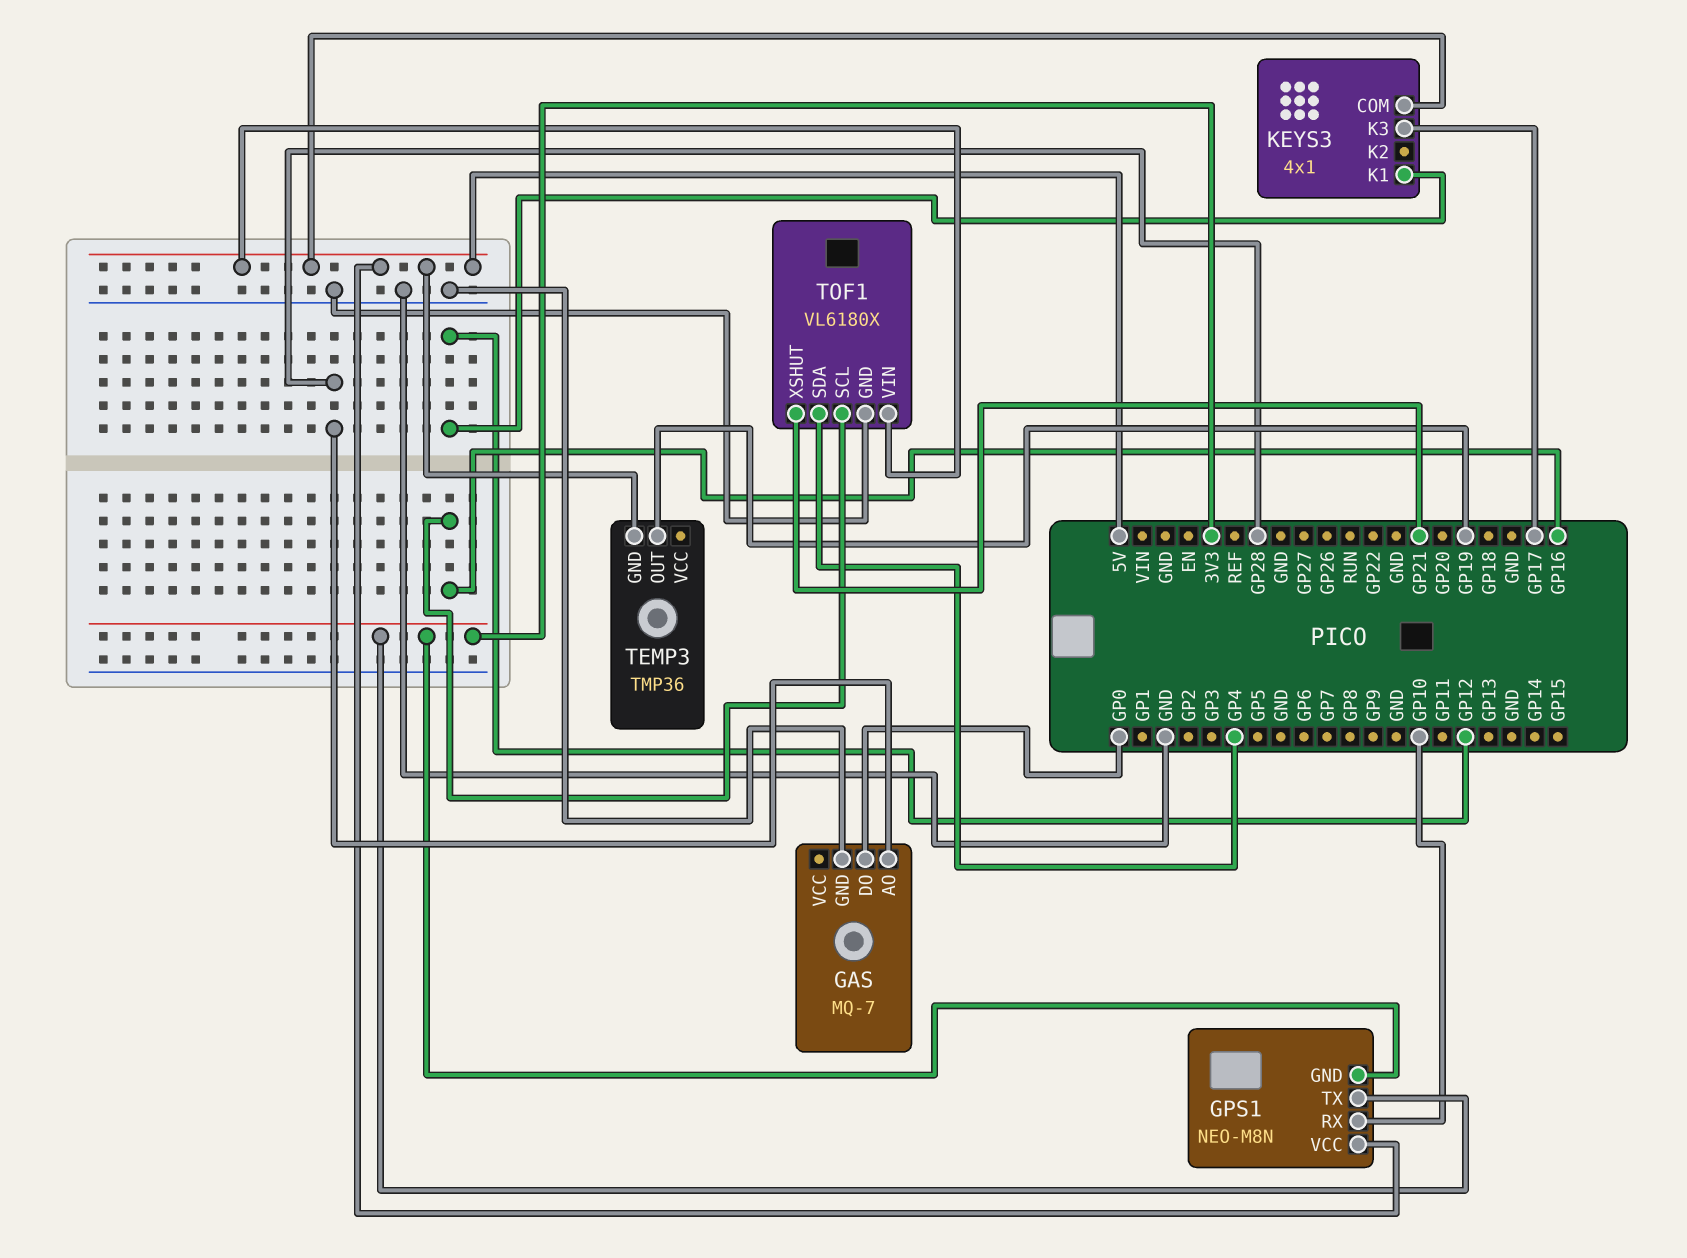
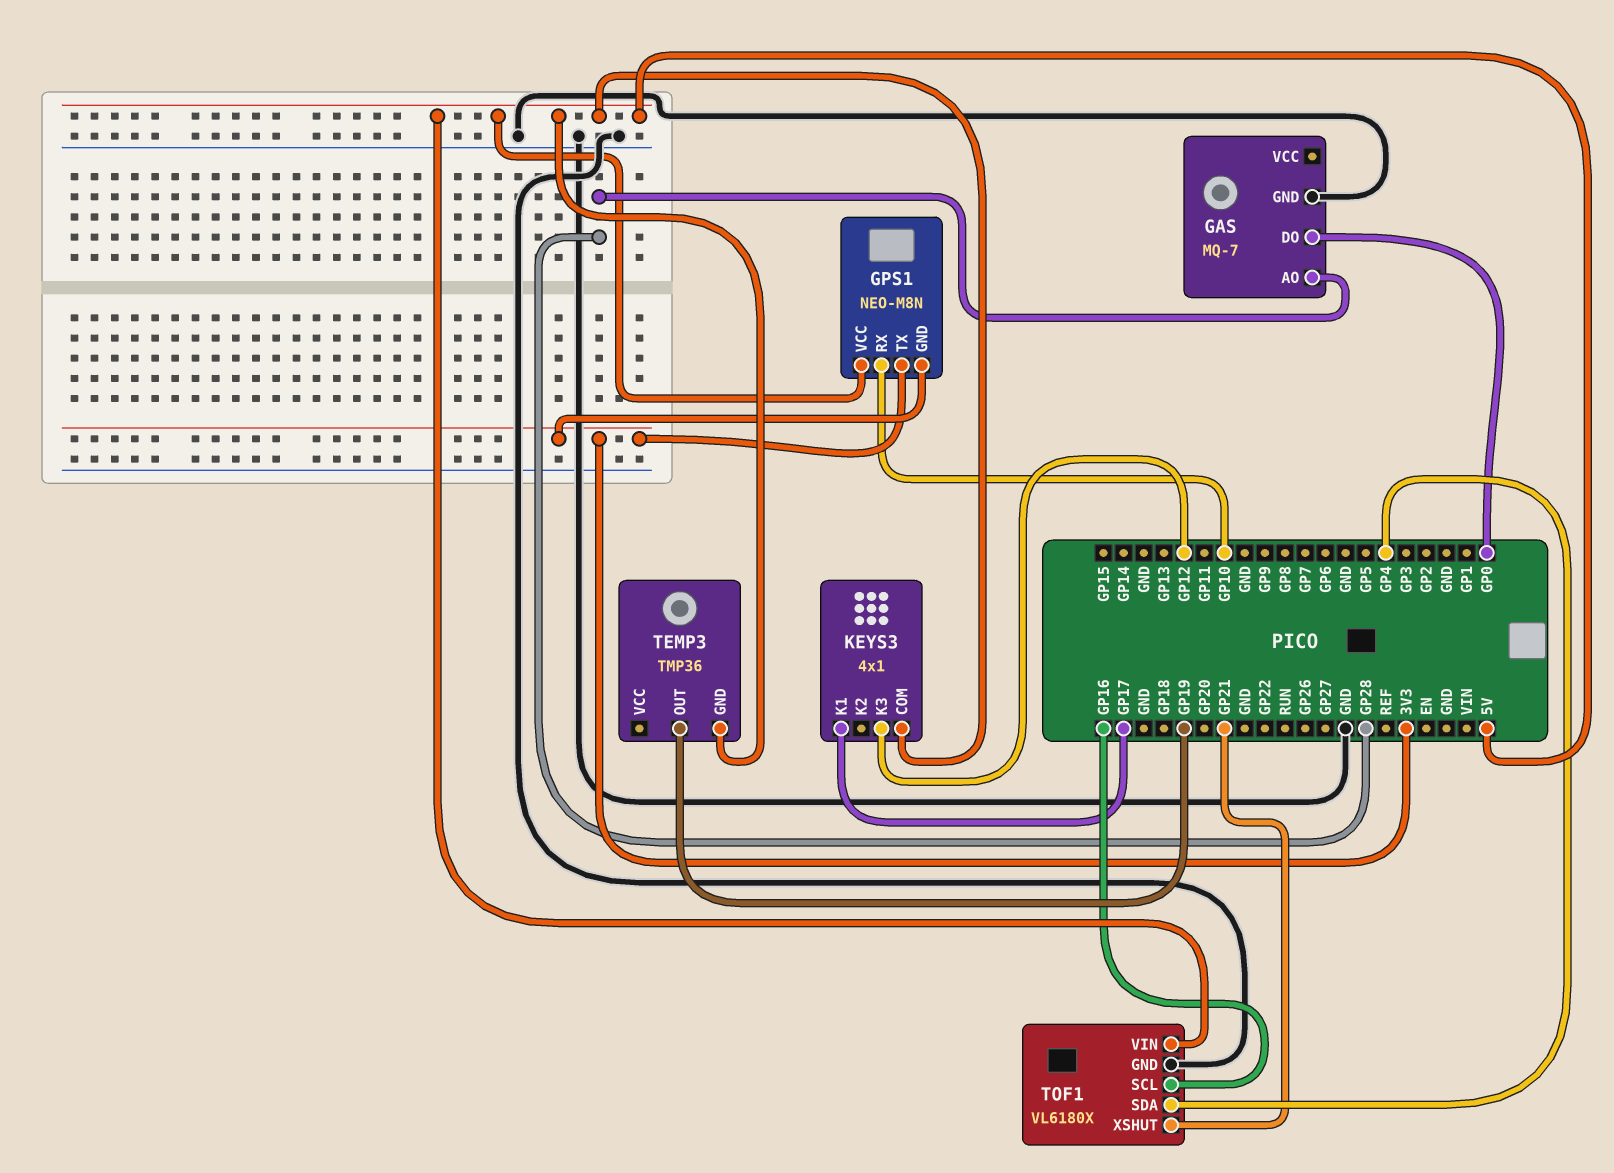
KEYS3 pin K1: GP12 -> GP17
KEYS3 pin K3: GP17 -> GP12

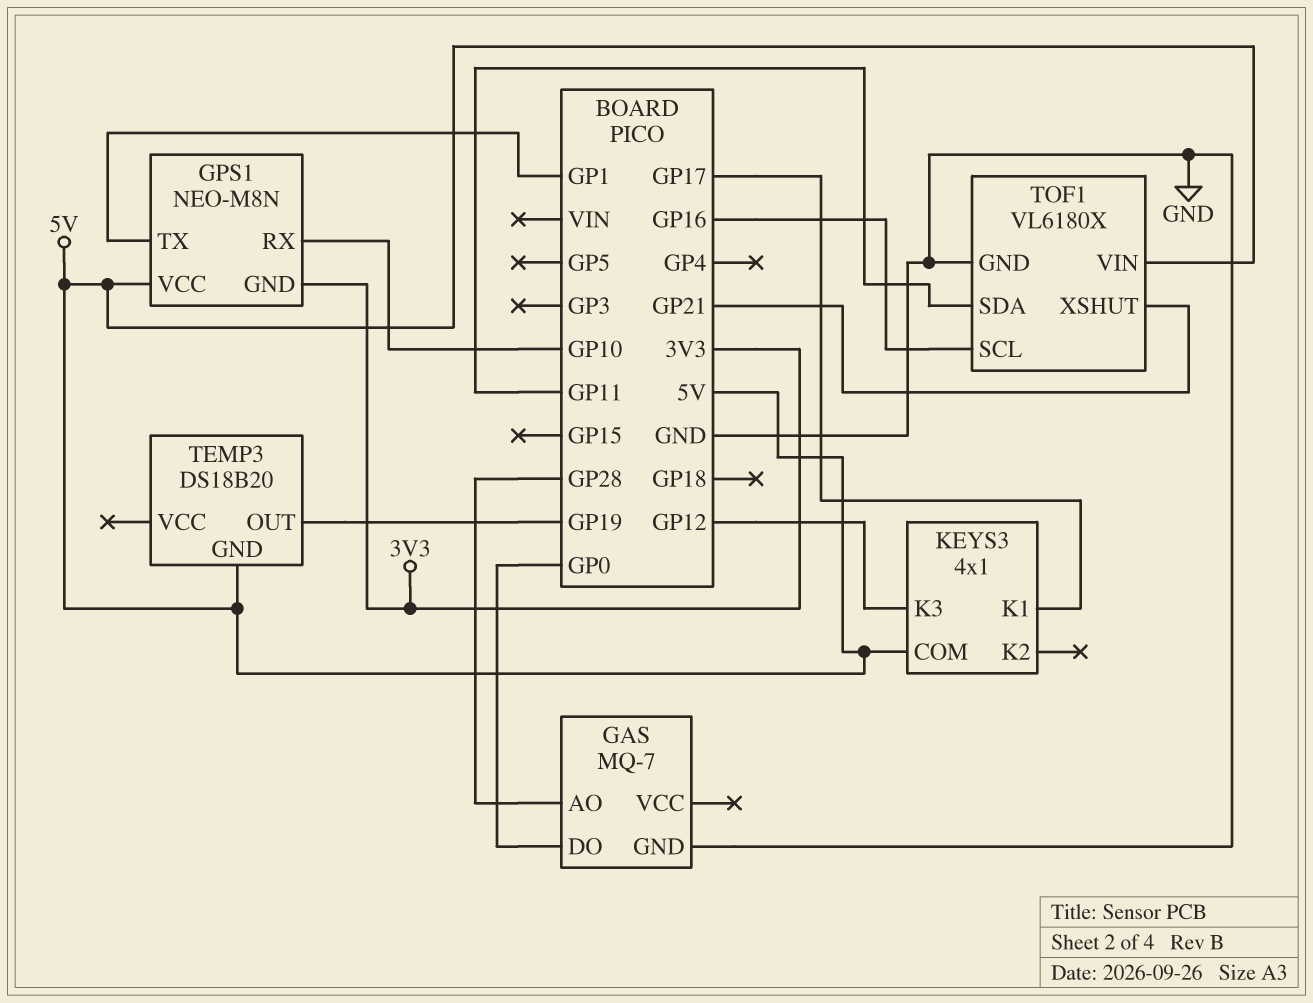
GPS1 pin TX: 3V3 -> GP1
TEMP3: TMP36 -> DS18B20
TOF1 pin SDA: GP4 -> GP11

